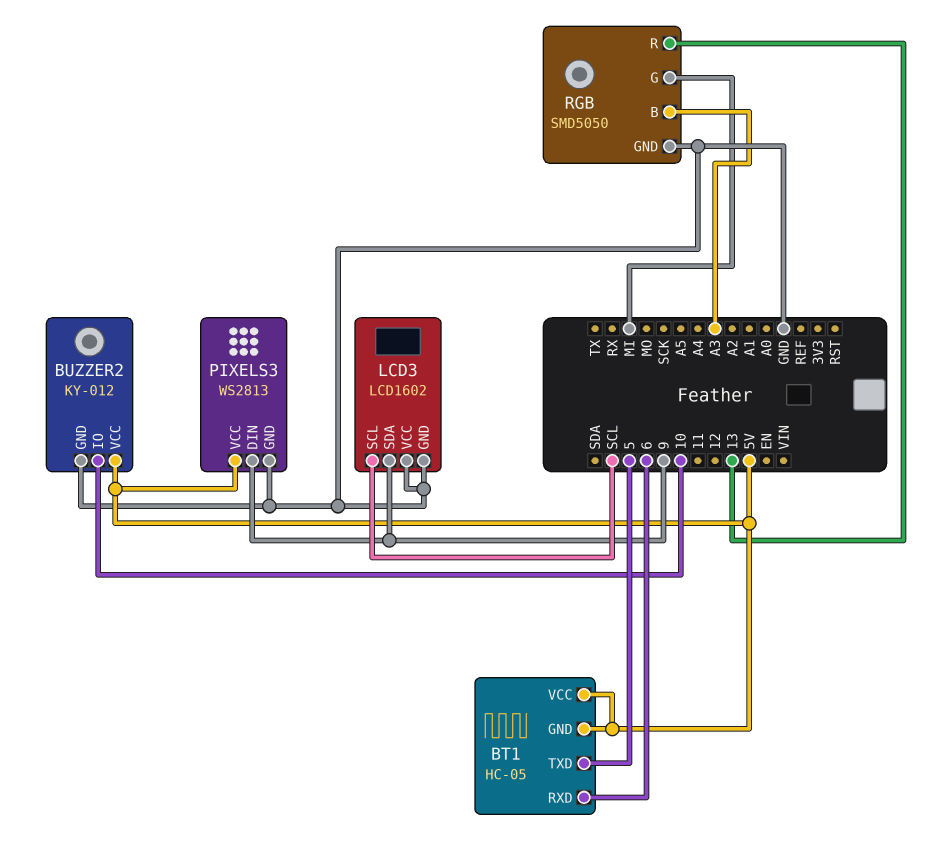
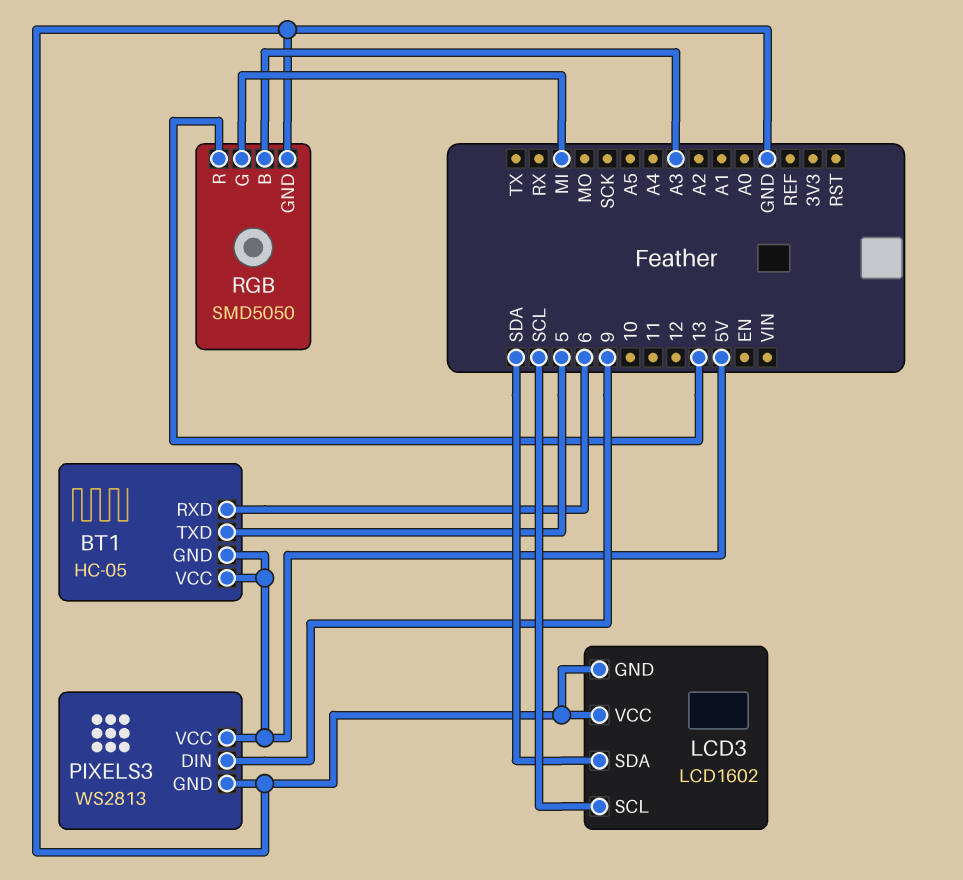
BUZZER2: KY-012 -> none
BUZZER2 pin GND: GND -> none
BUZZER2 pin IO: 10 -> none
BUZZER2 pin VCC: 5V -> none
LCD3 pin SDA: 9 -> SDA

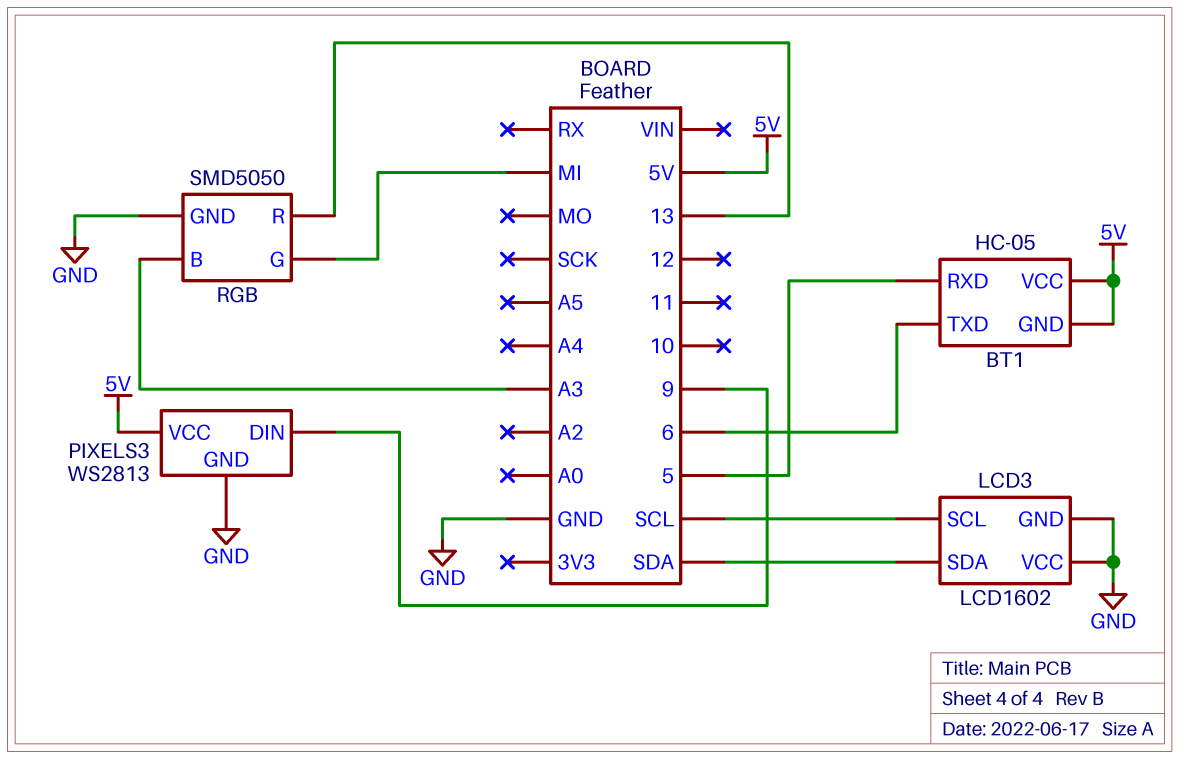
BT1 pin RXD: 6 -> 5
BT1 pin TXD: 5 -> 6

